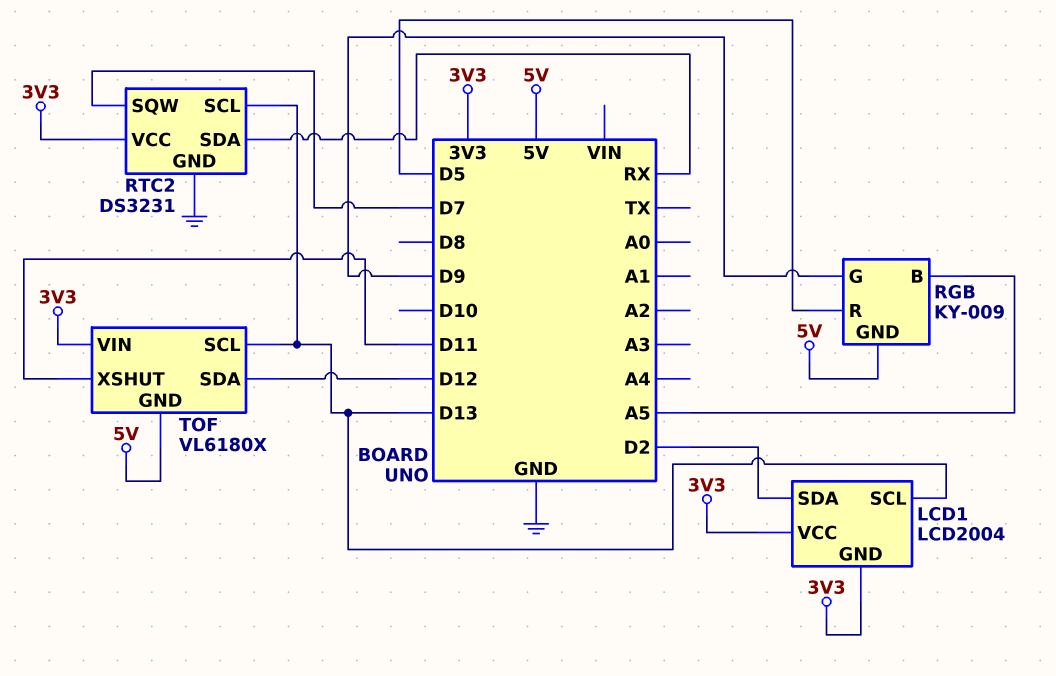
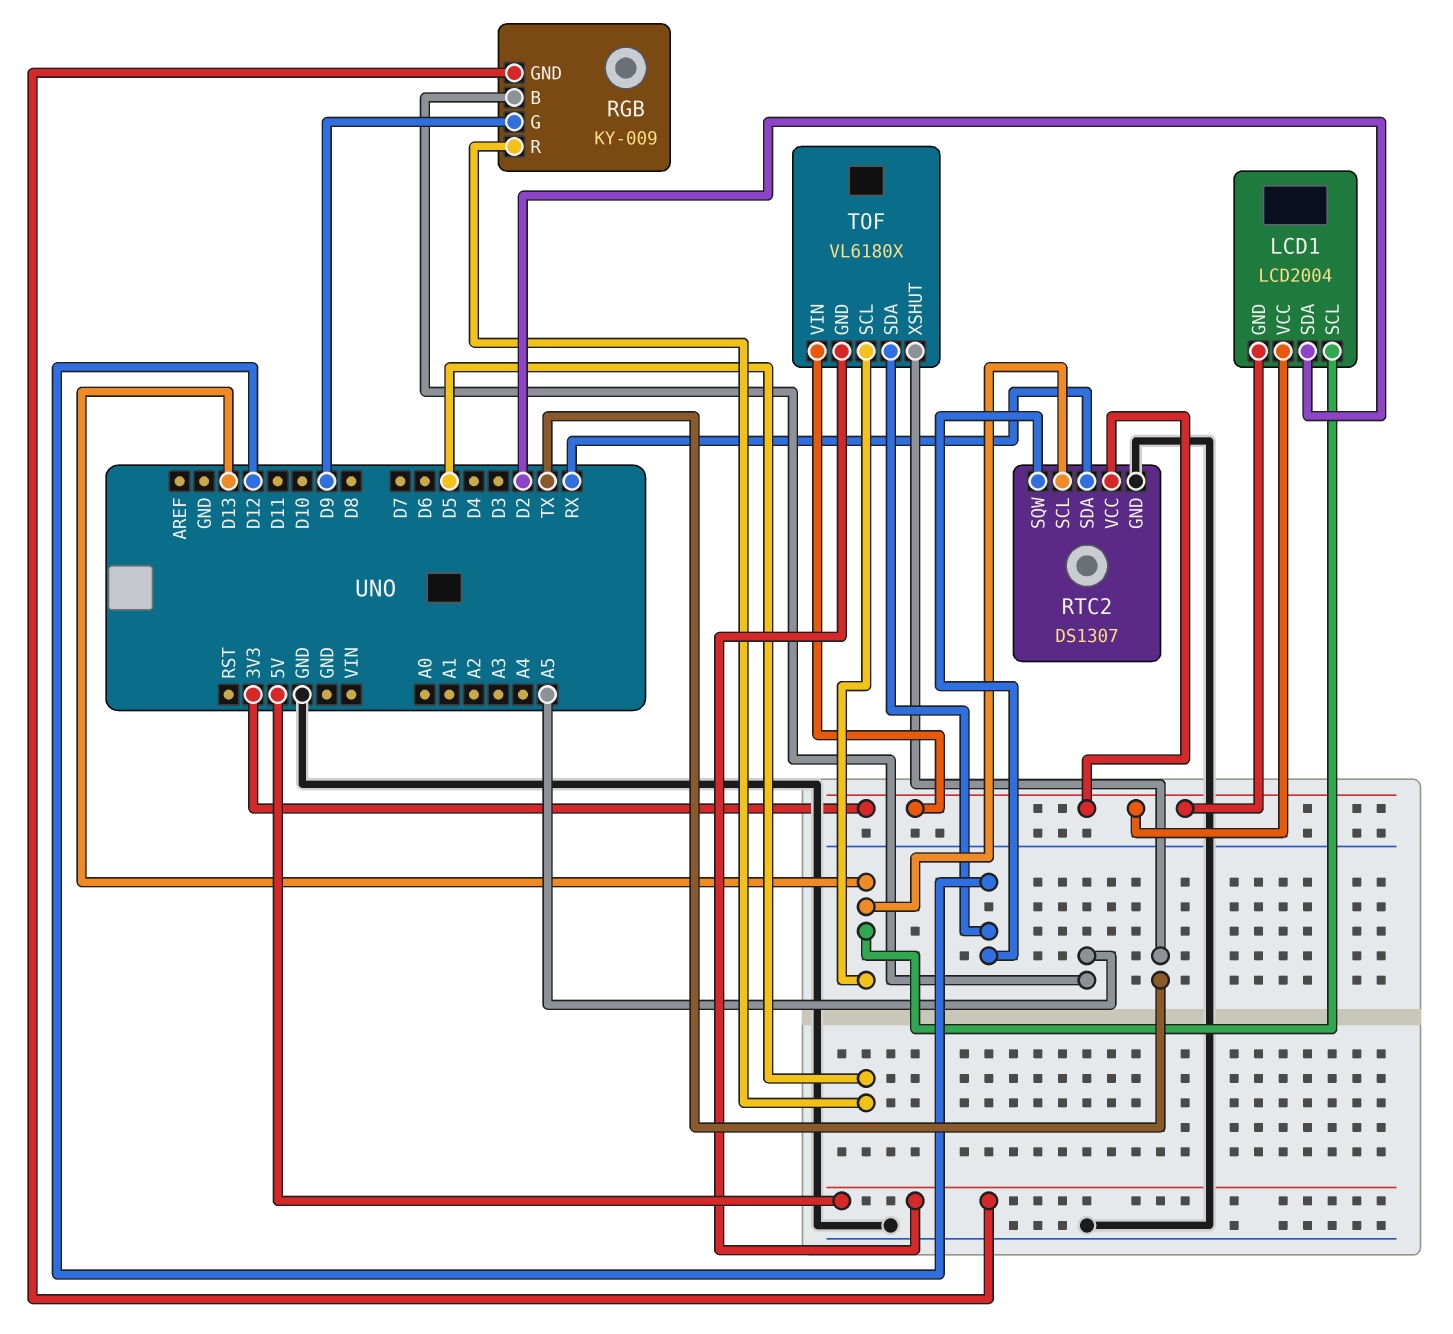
RTC2: DS3231 -> DS1307
RTC2 pin SQW: D7 -> D12
TOF pin XSHUT: D11 -> TX

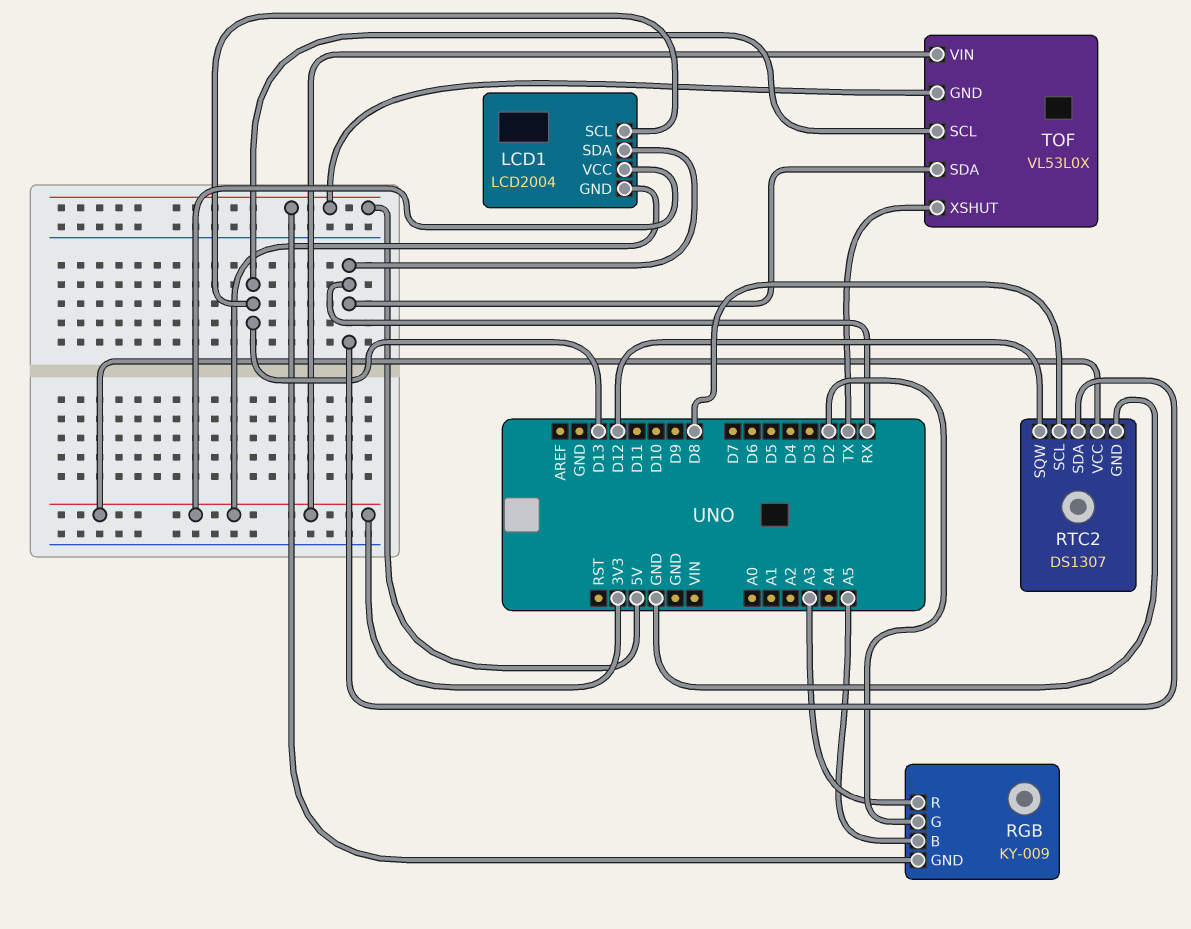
LCD1 pin SDA: D2 -> RX
RGB pin G: D9 -> D2
RGB pin R: D5 -> A3
RTC2 pin SCL: D13 -> D8
TOF: VL6180X -> VL53L0X
TOF pin SDA: D12 -> RX

